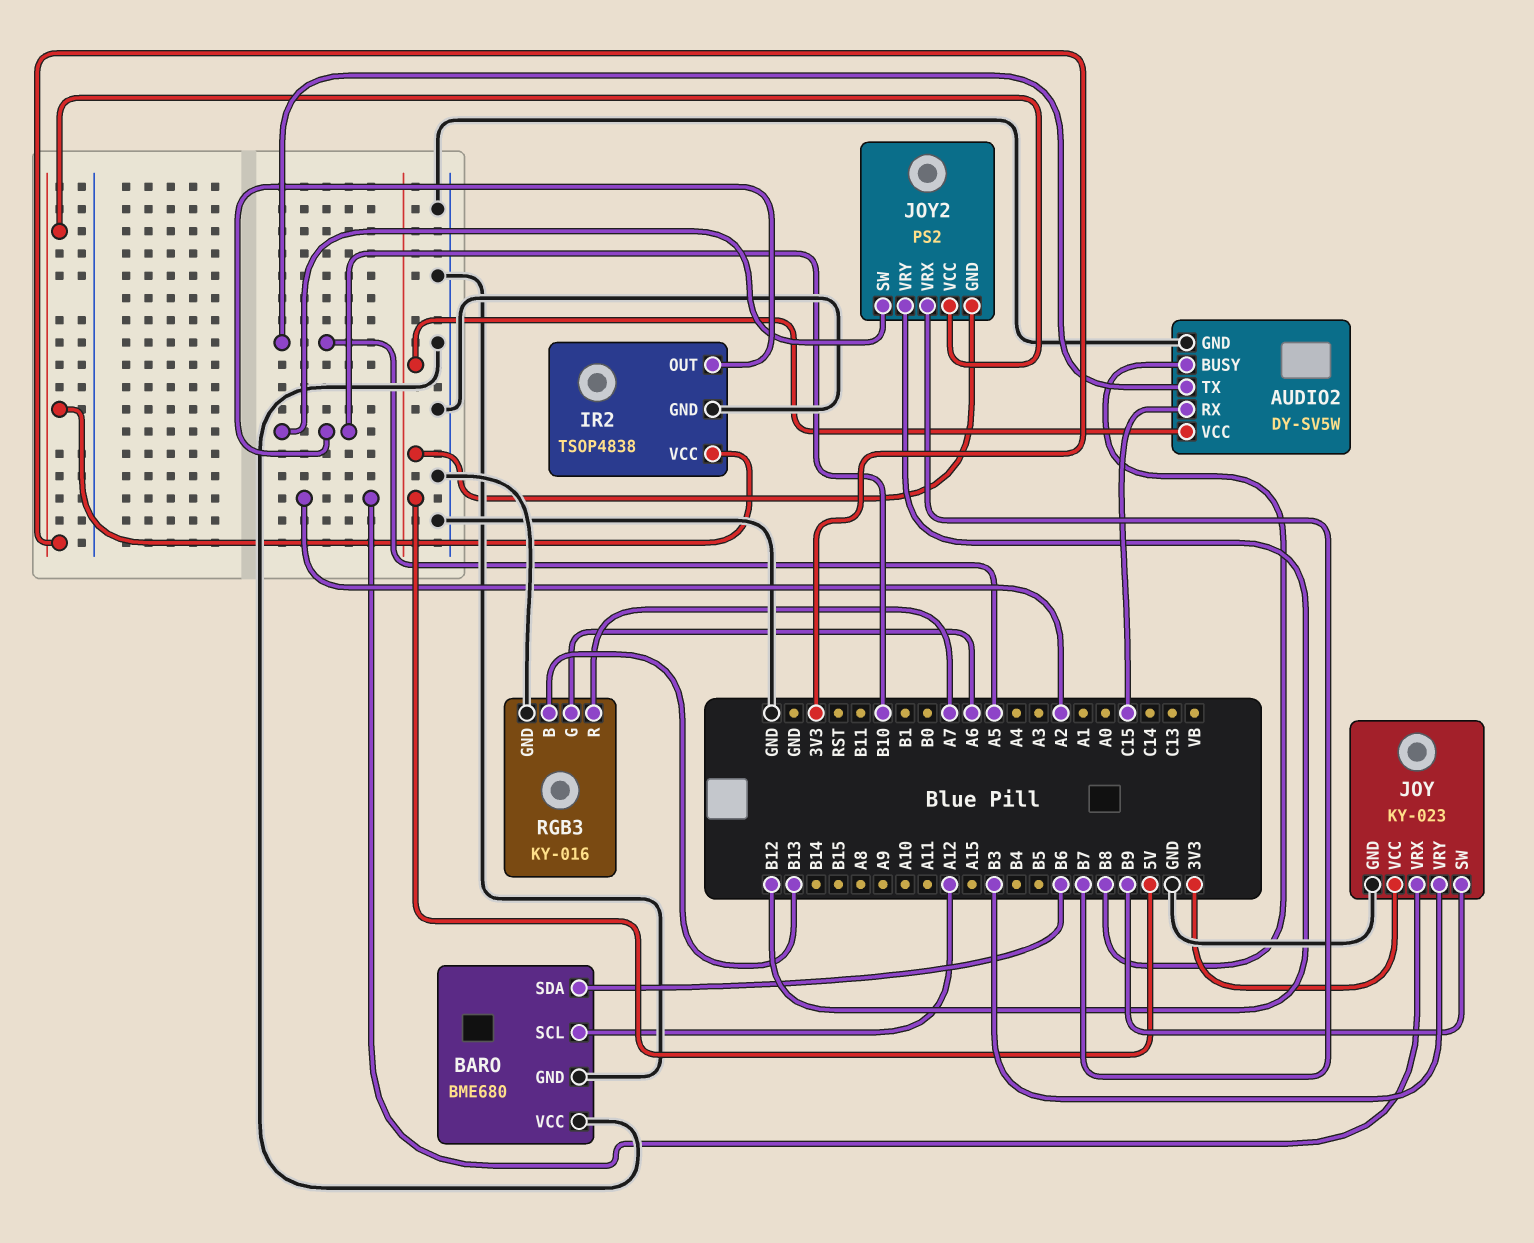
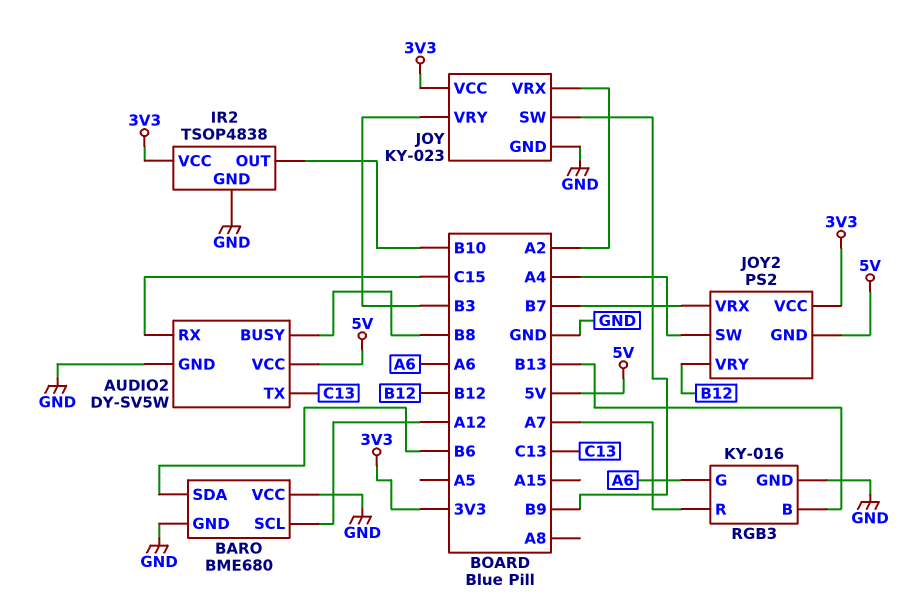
AUDIO2 pin TX: A5 -> C13
JOY2 pin SW: B10 -> A4

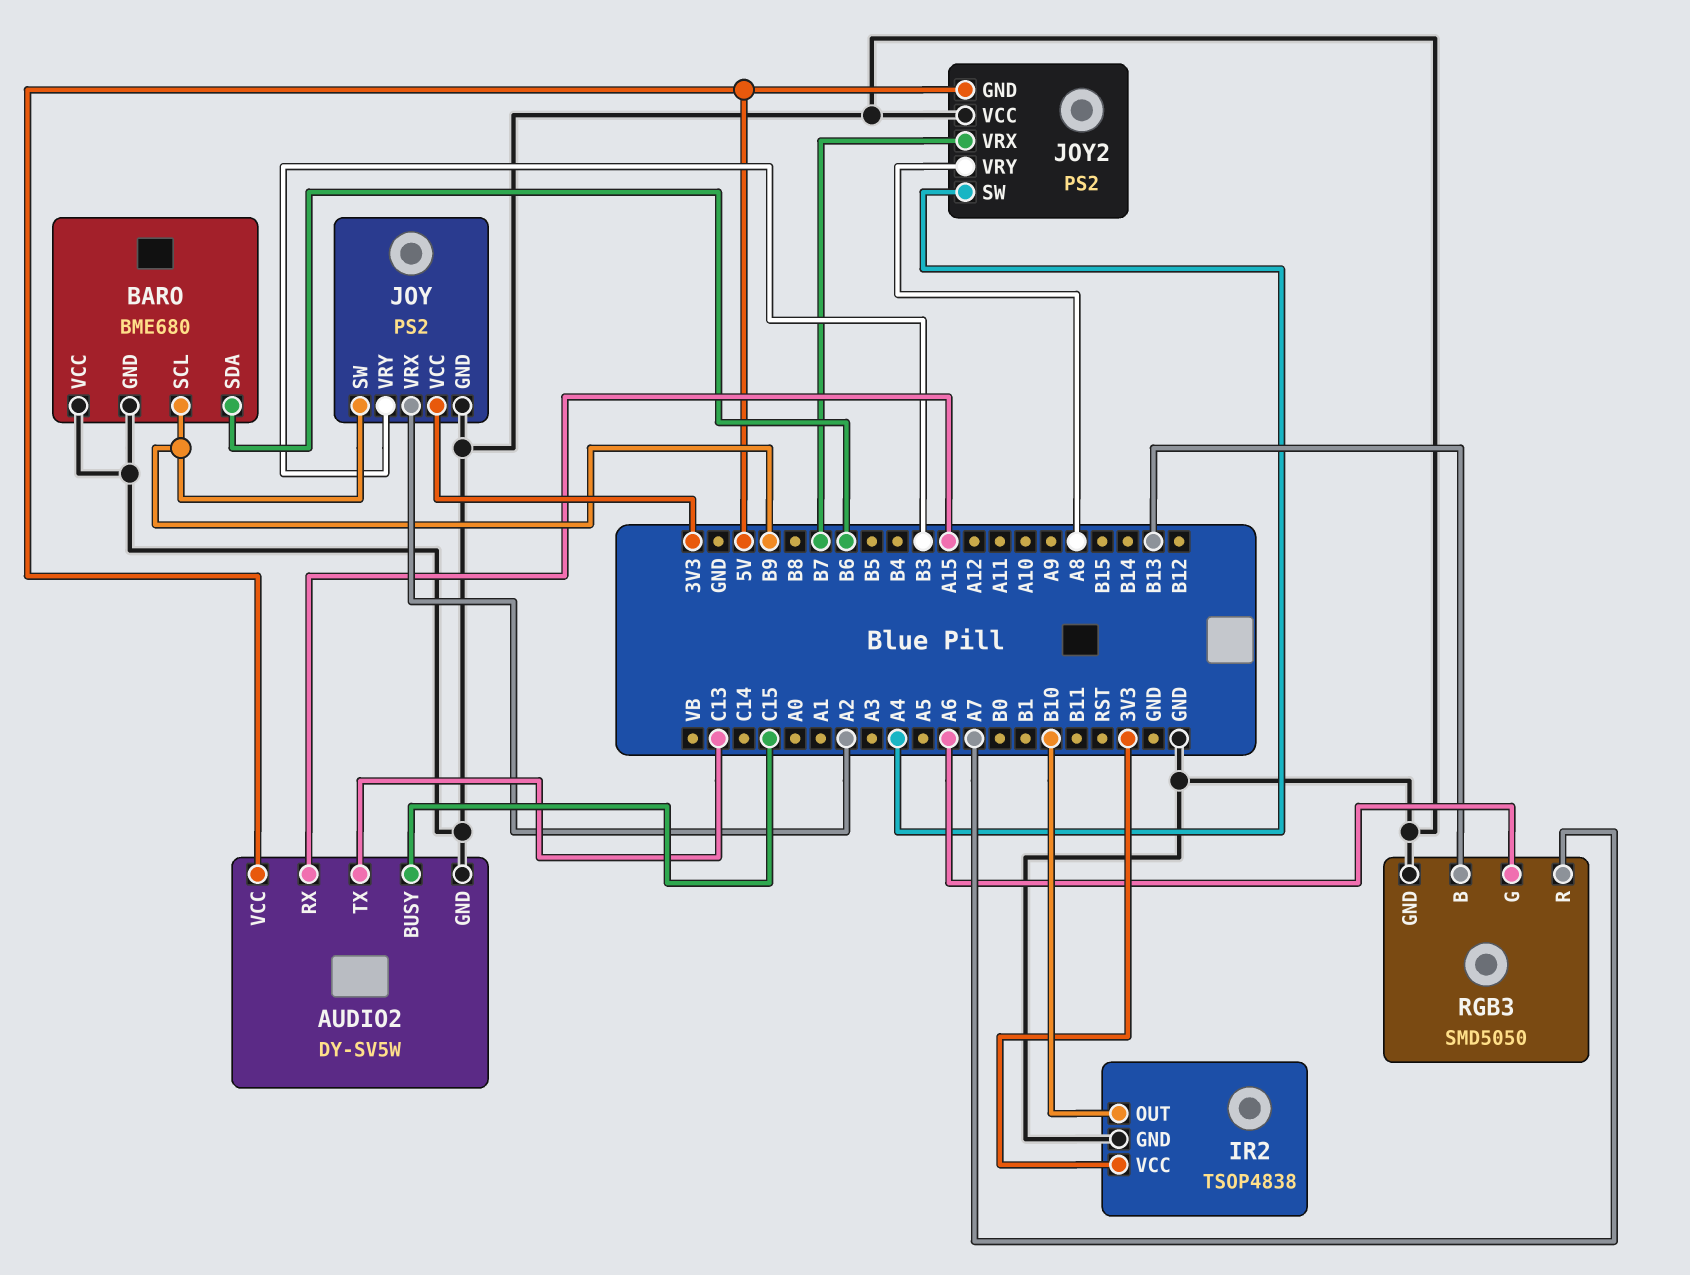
AUDIO2 pin BUSY: B8 -> C15
AUDIO2 pin RX: C15 -> A15
BARO pin SCL: A12 -> B9
JOY: KY-023 -> PS2
JOY2 pin VCC: 3V3 -> GND
JOY2 pin VRY: B12 -> A8
RGB3: KY-016 -> SMD5050

